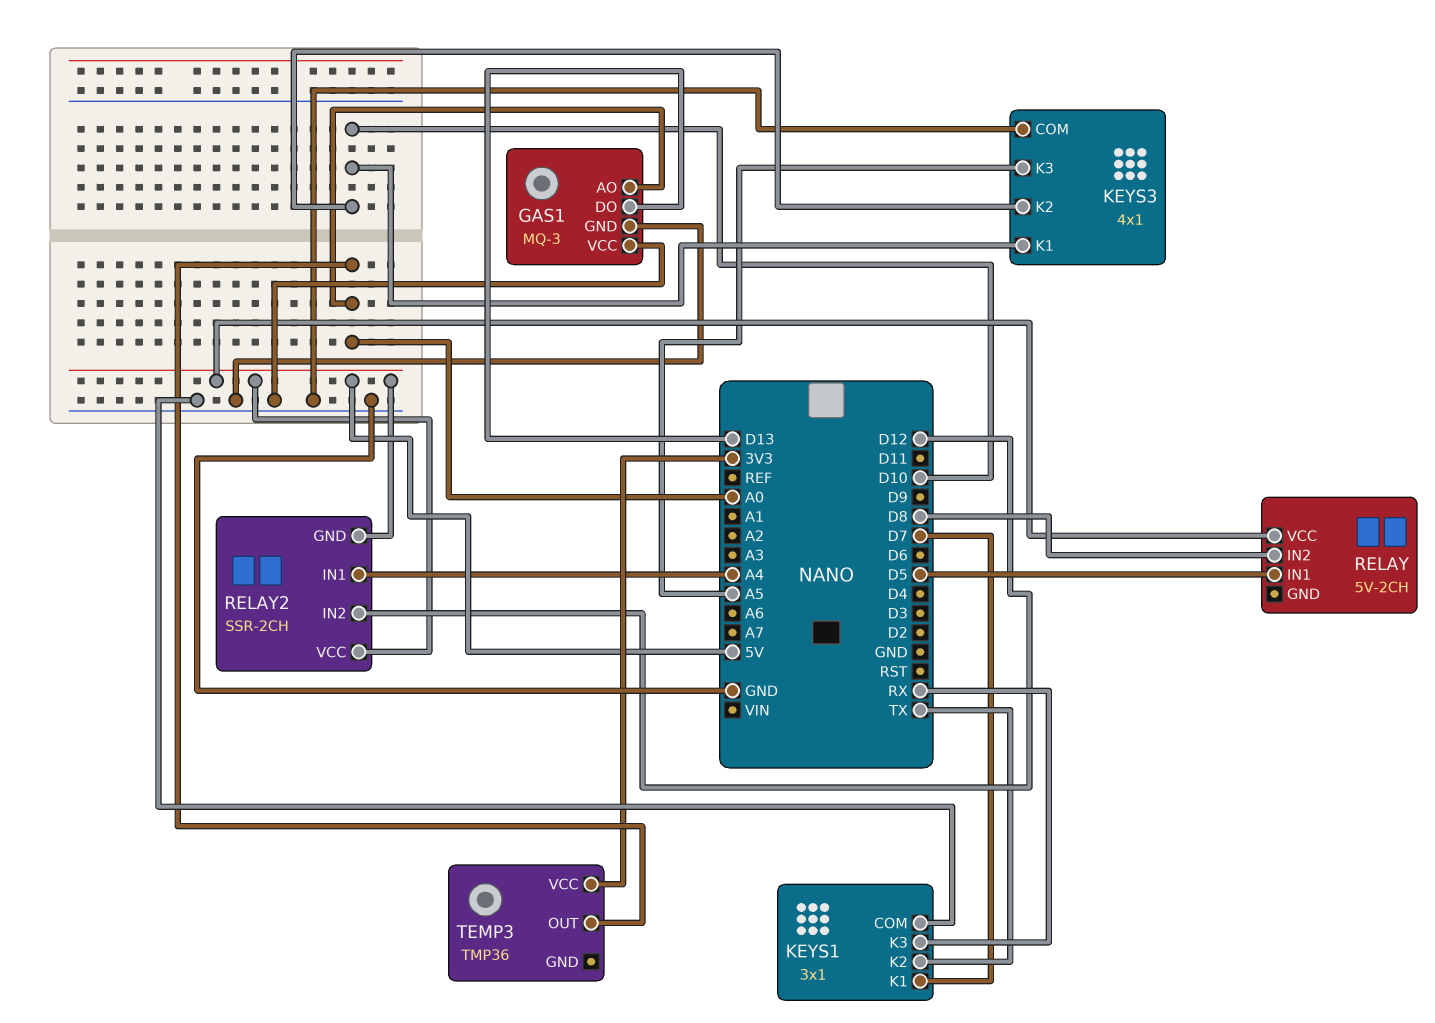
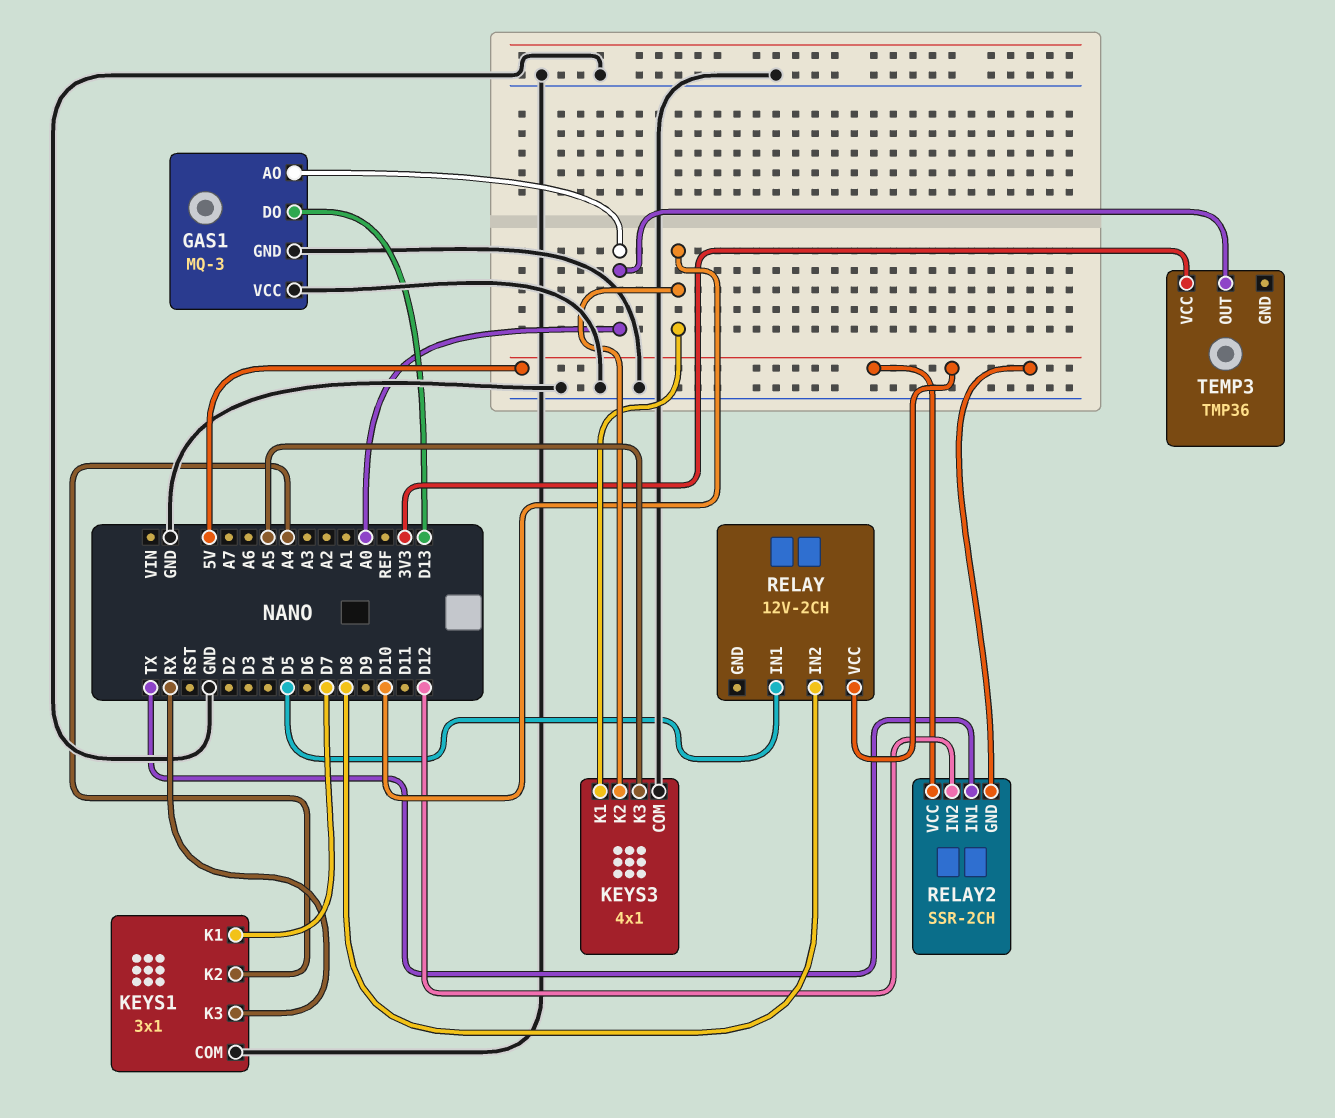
KEYS1 pin K2: TX -> A4
RELAY: 5V-2CH -> 12V-2CH
RELAY2 pin IN1: A4 -> TX

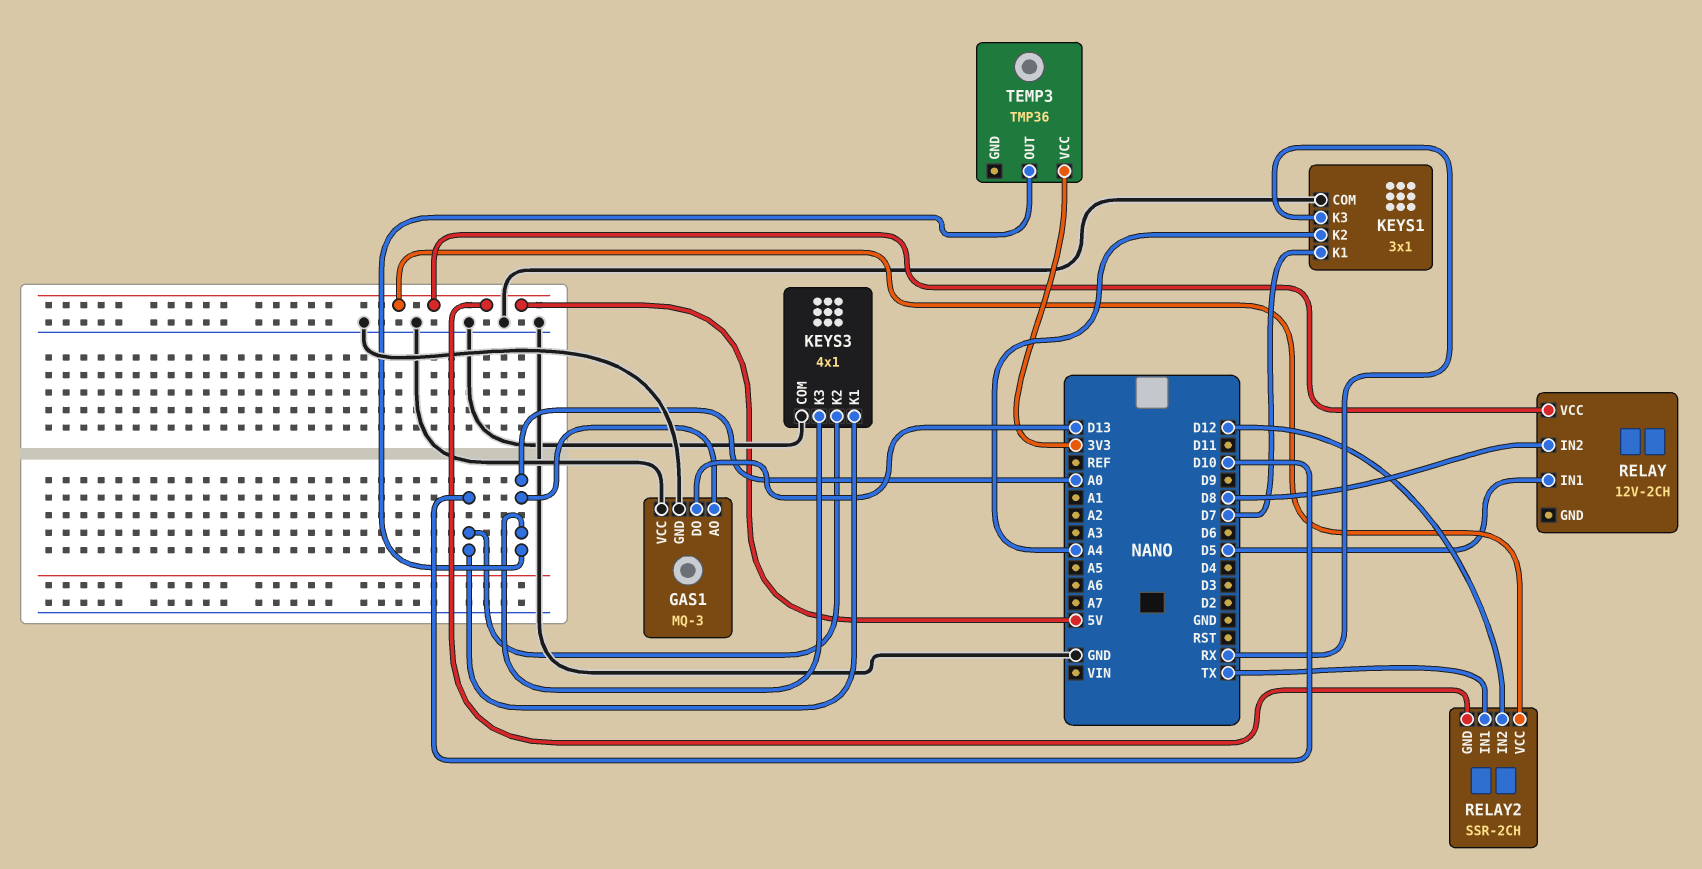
KEYS3 pin K3: A5 -> A0

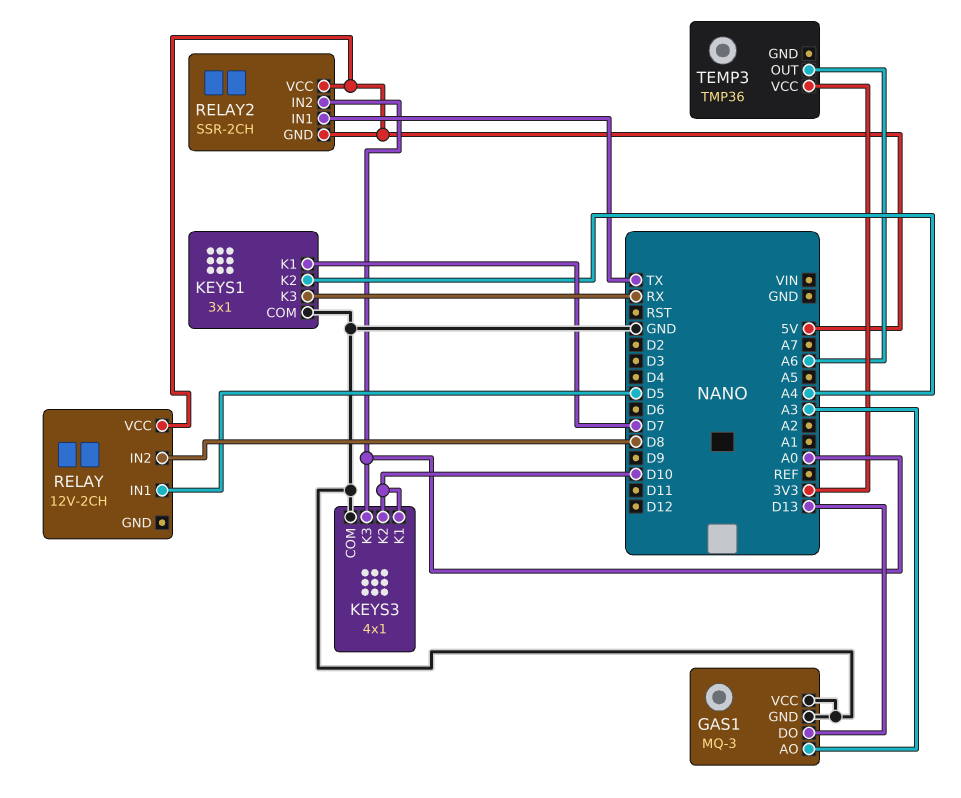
GAS1 pin AO: A0 -> A3
RELAY2 pin IN2: D12 -> A0
TEMP3 pin OUT: A0 -> A6

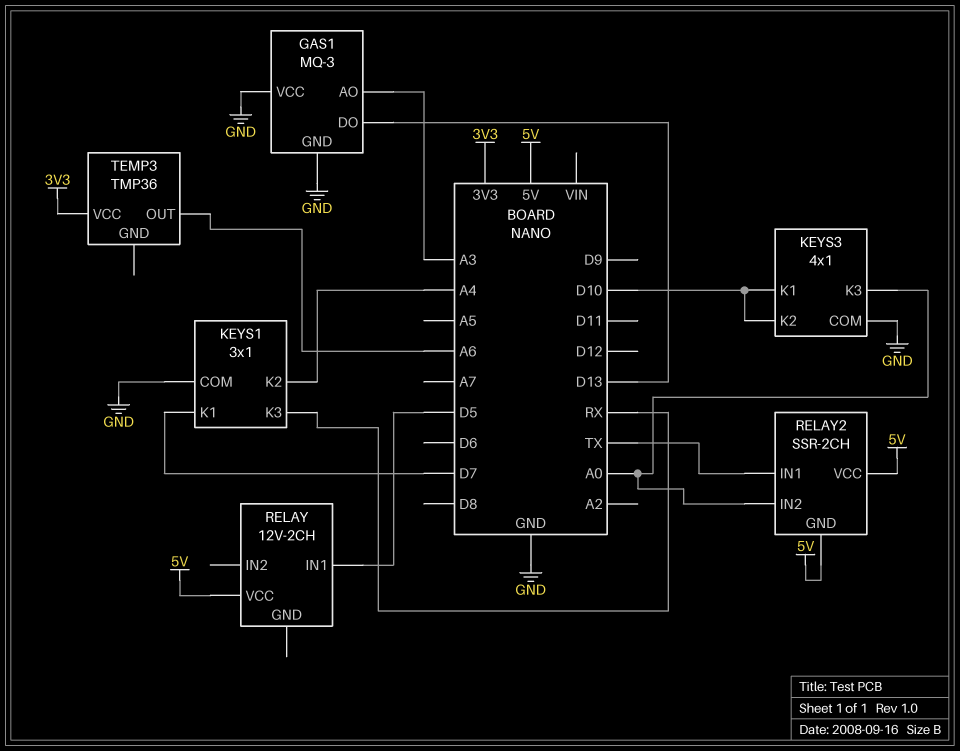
RELAY pin IN2: D8 -> none

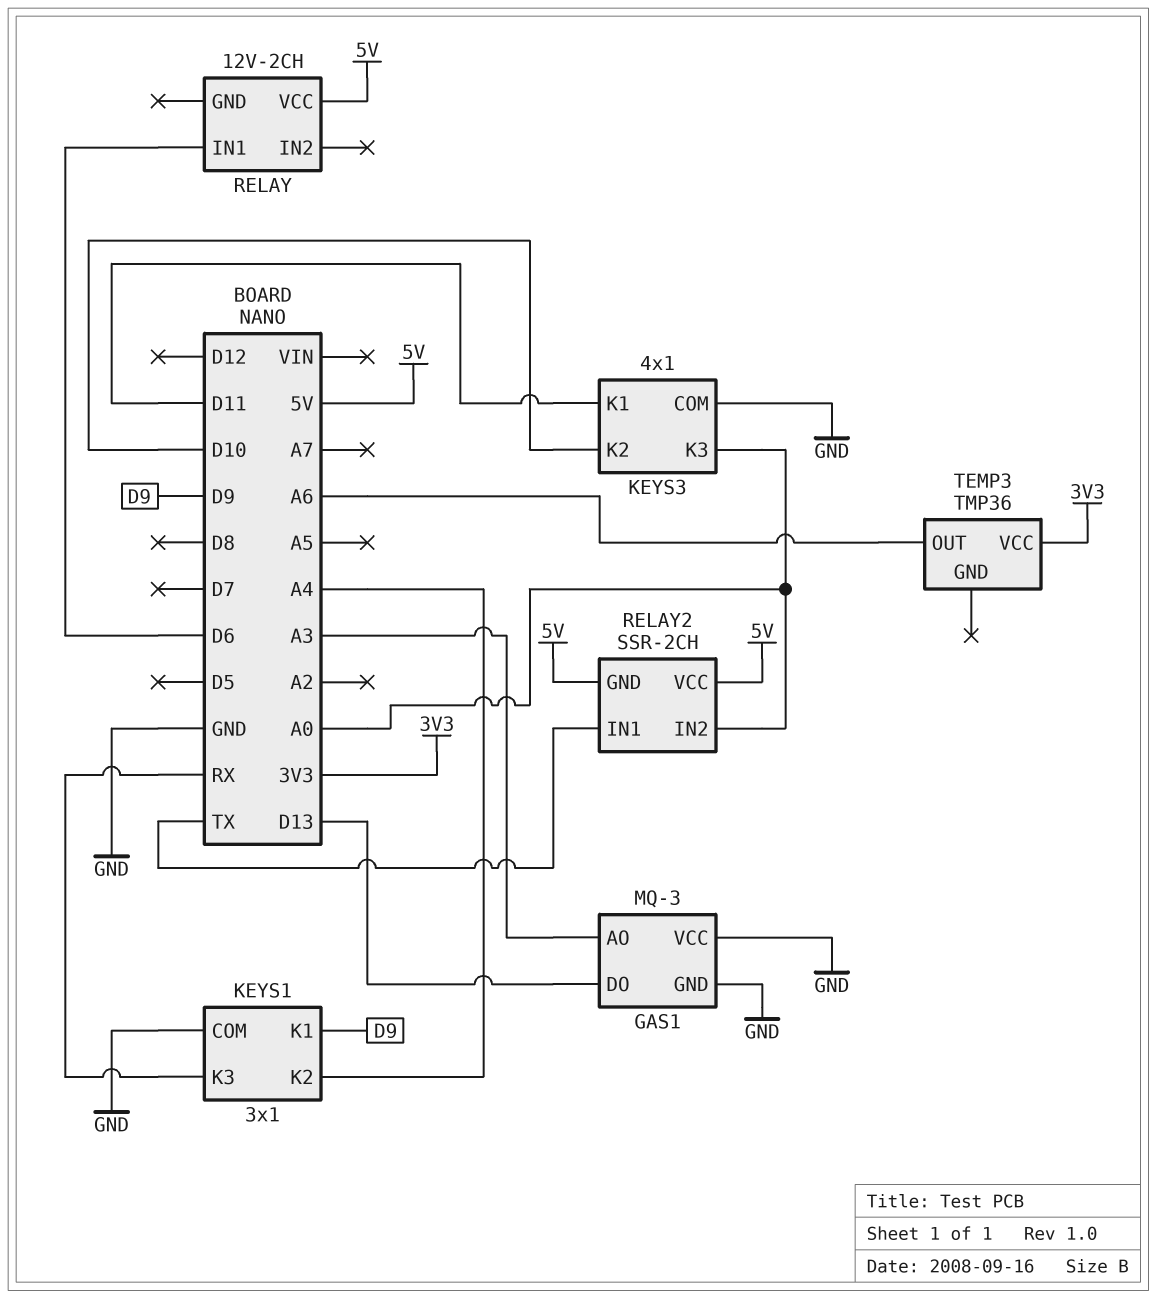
KEYS1 pin K1: D7 -> D9
KEYS3 pin K1: D10 -> D11
RELAY pin IN1: D5 -> D6

